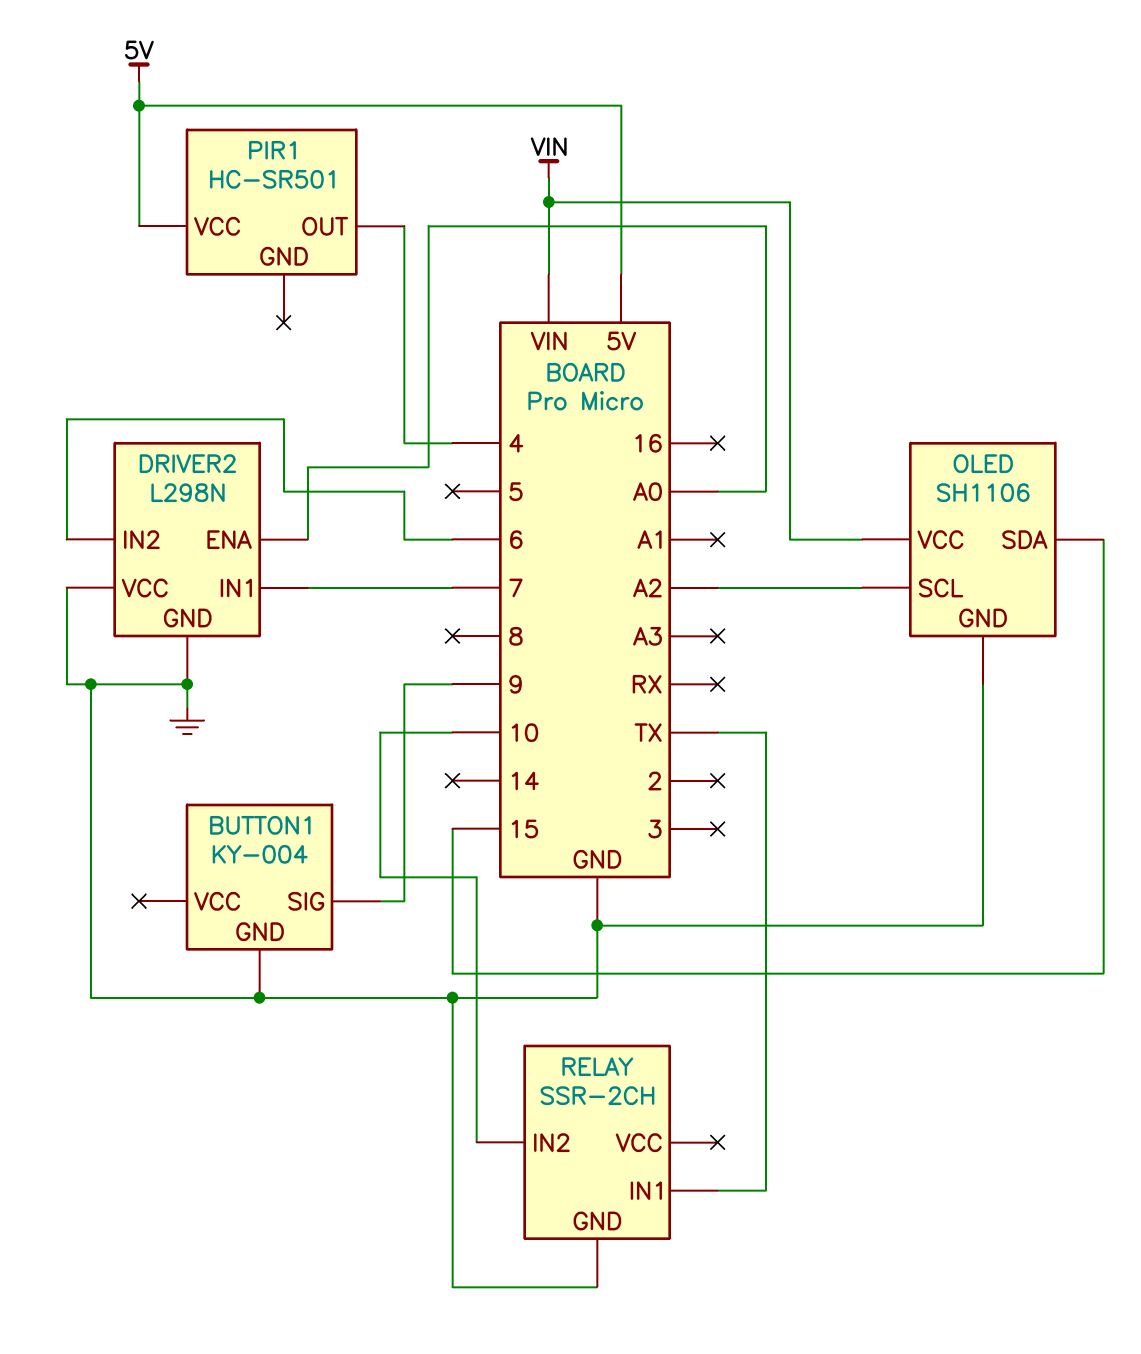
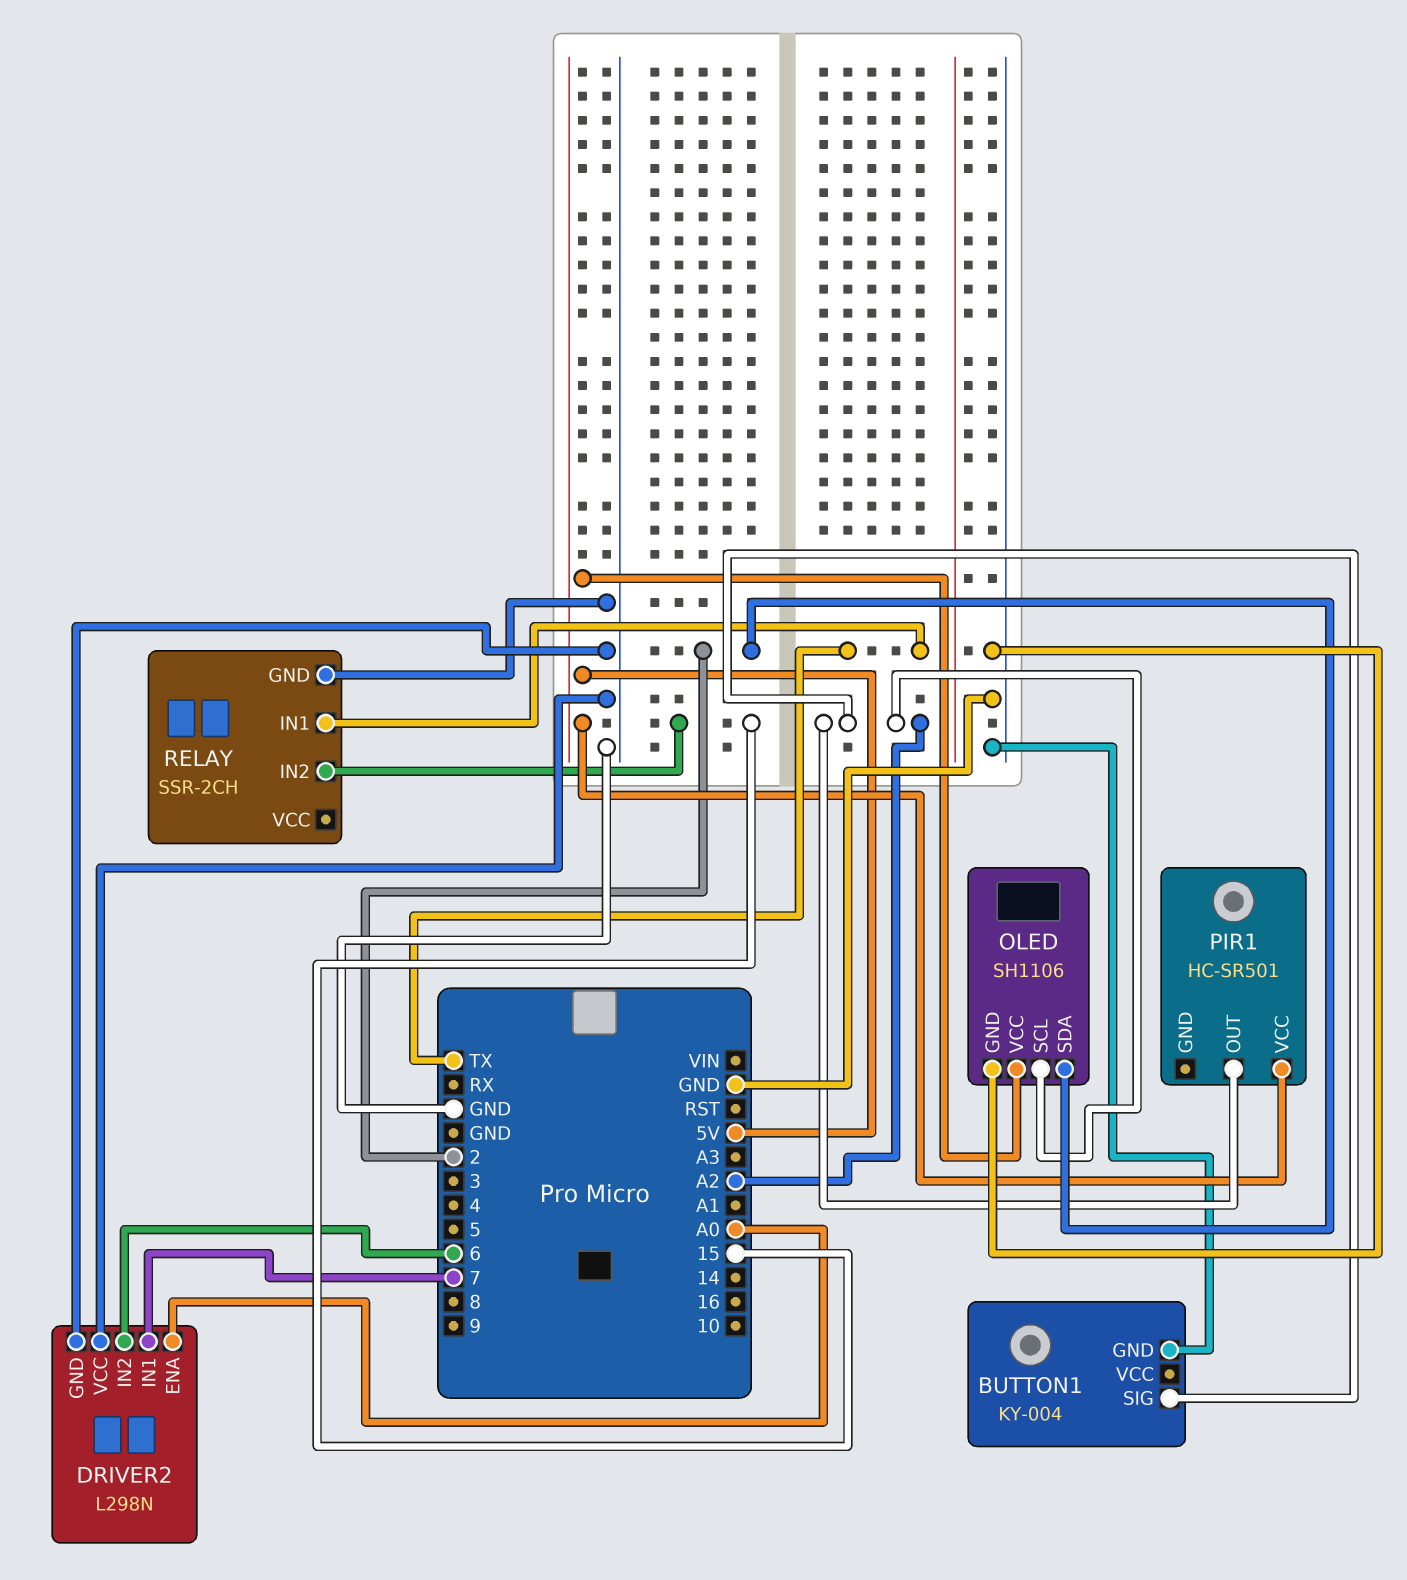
BUTTON1 pin SIG: 9 -> A2
OLED pin SDA: 15 -> 2
OLED pin VCC: VIN -> 5V
PIR1 pin OUT: 4 -> A2
RELAY pin IN2: 10 -> 15

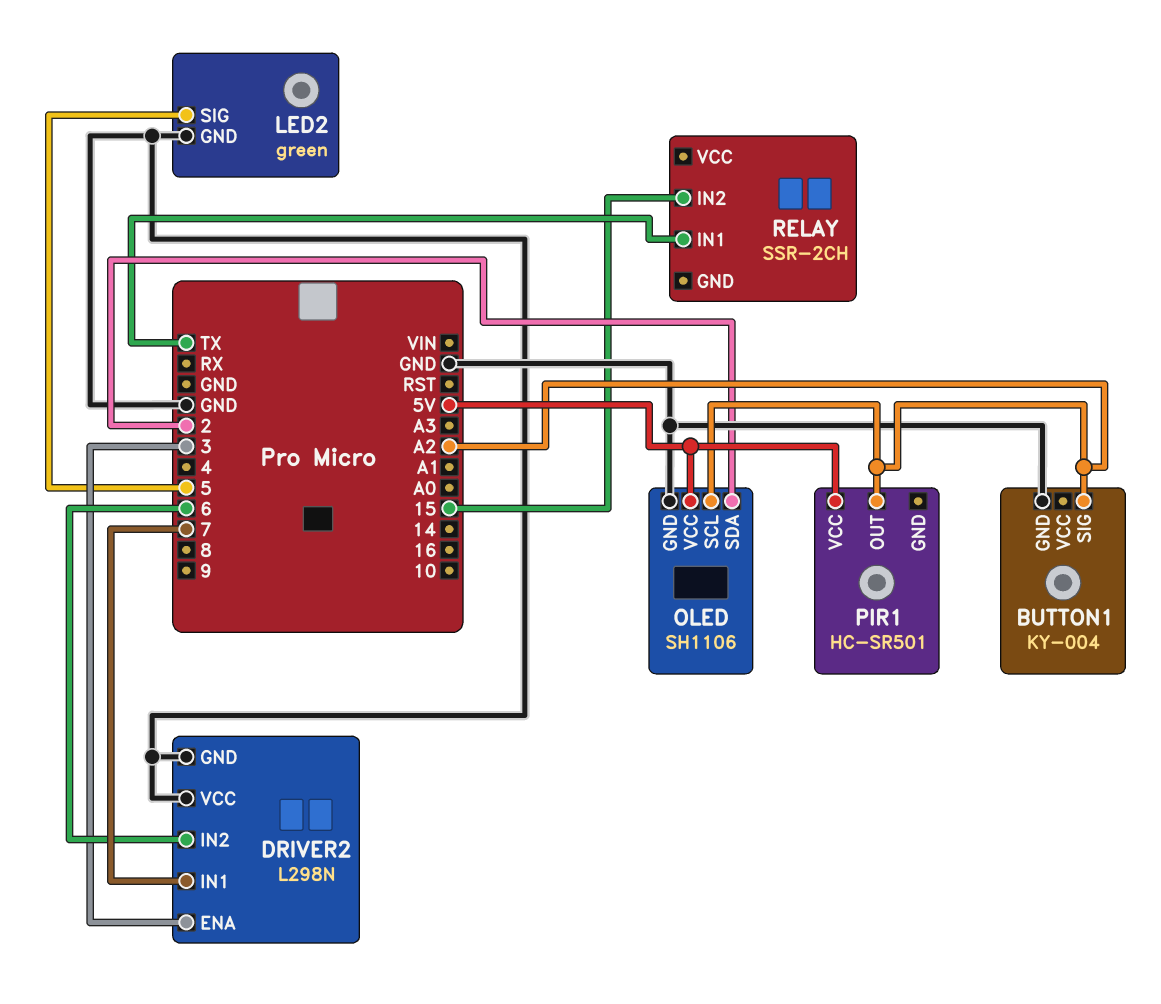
DRIVER2 pin ENA: A0 -> 3
LED2: none -> green
LED2 pin GND: none -> GND
LED2 pin SIG: none -> 5
RELAY pin GND: GND -> none

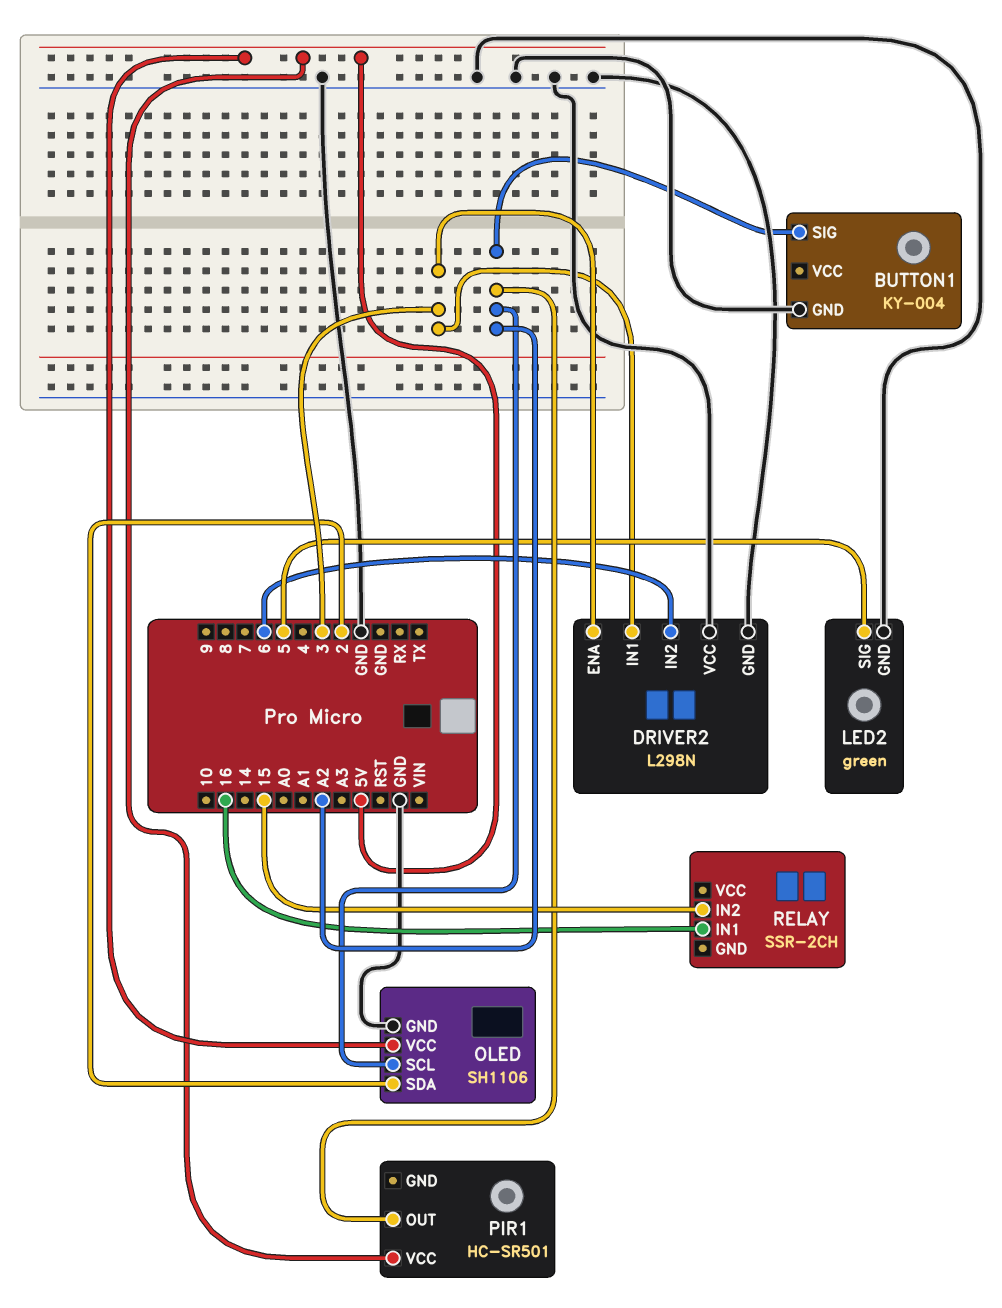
DRIVER2 pin IN1: 7 -> 3
RELAY pin IN1: TX -> 16

